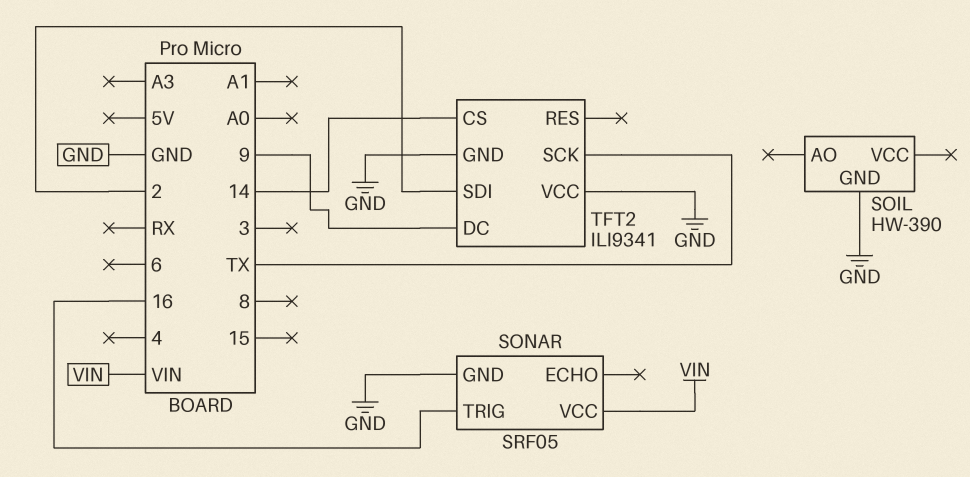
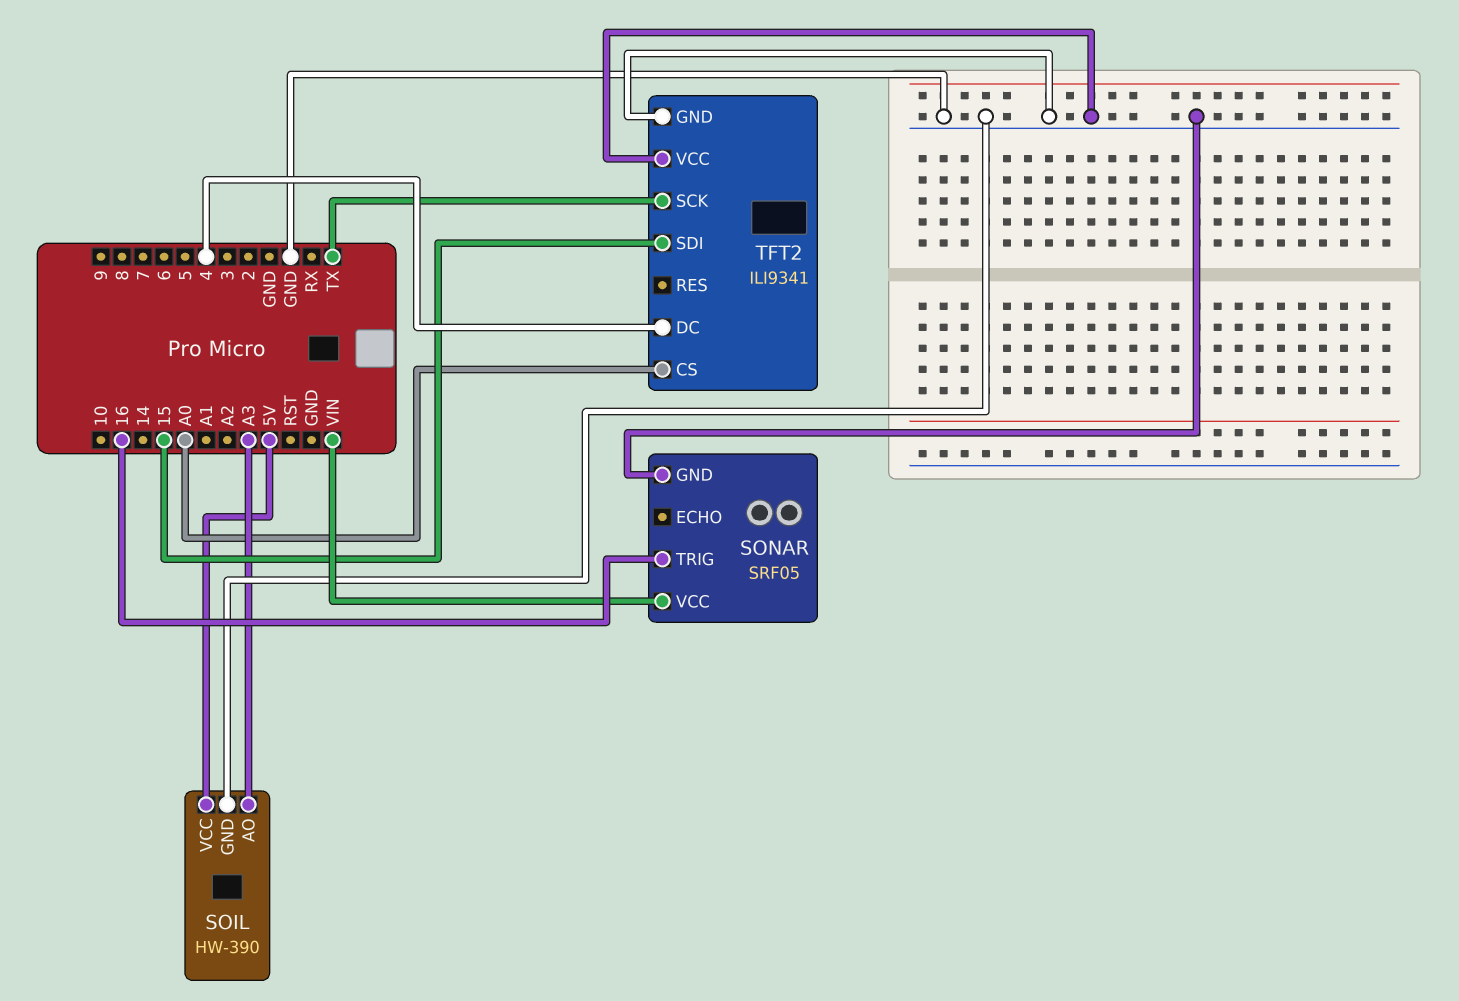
SOIL pin AO: none -> A3
SOIL pin VCC: none -> 5V
TFT2 pin CS: 14 -> A0
TFT2 pin DC: 9 -> 4
TFT2 pin SDI: 2 -> 15

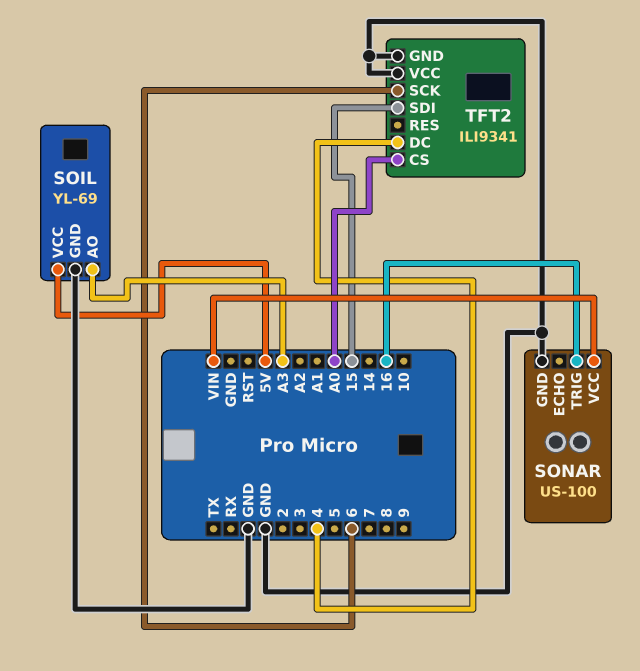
SOIL: HW-390 -> YL-69
SONAR: SRF05 -> US-100
TFT2 pin SCK: TX -> 6

